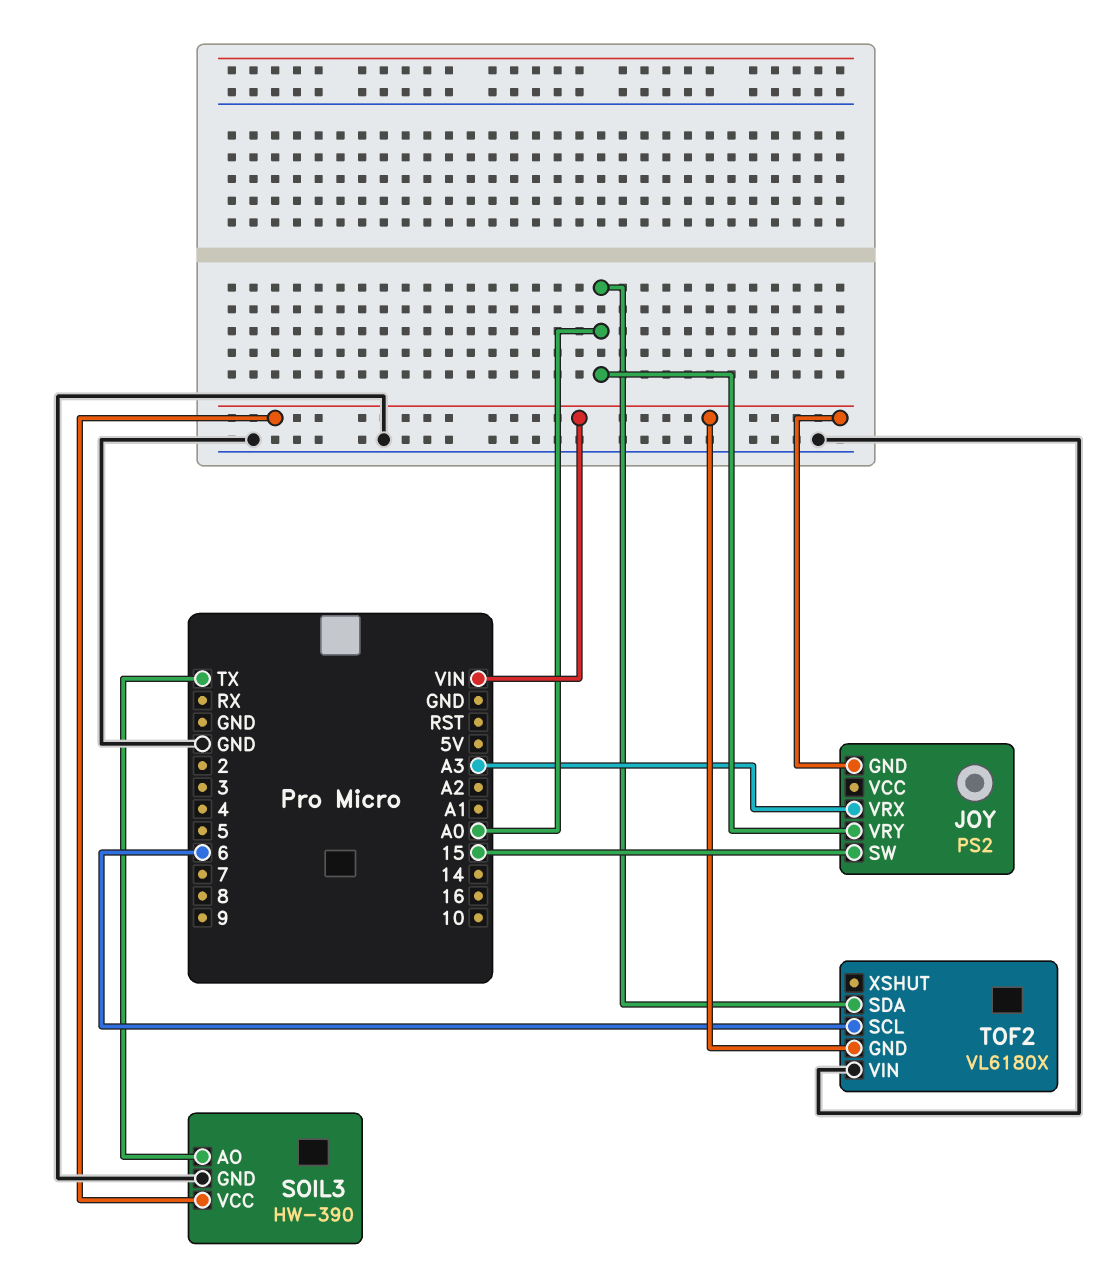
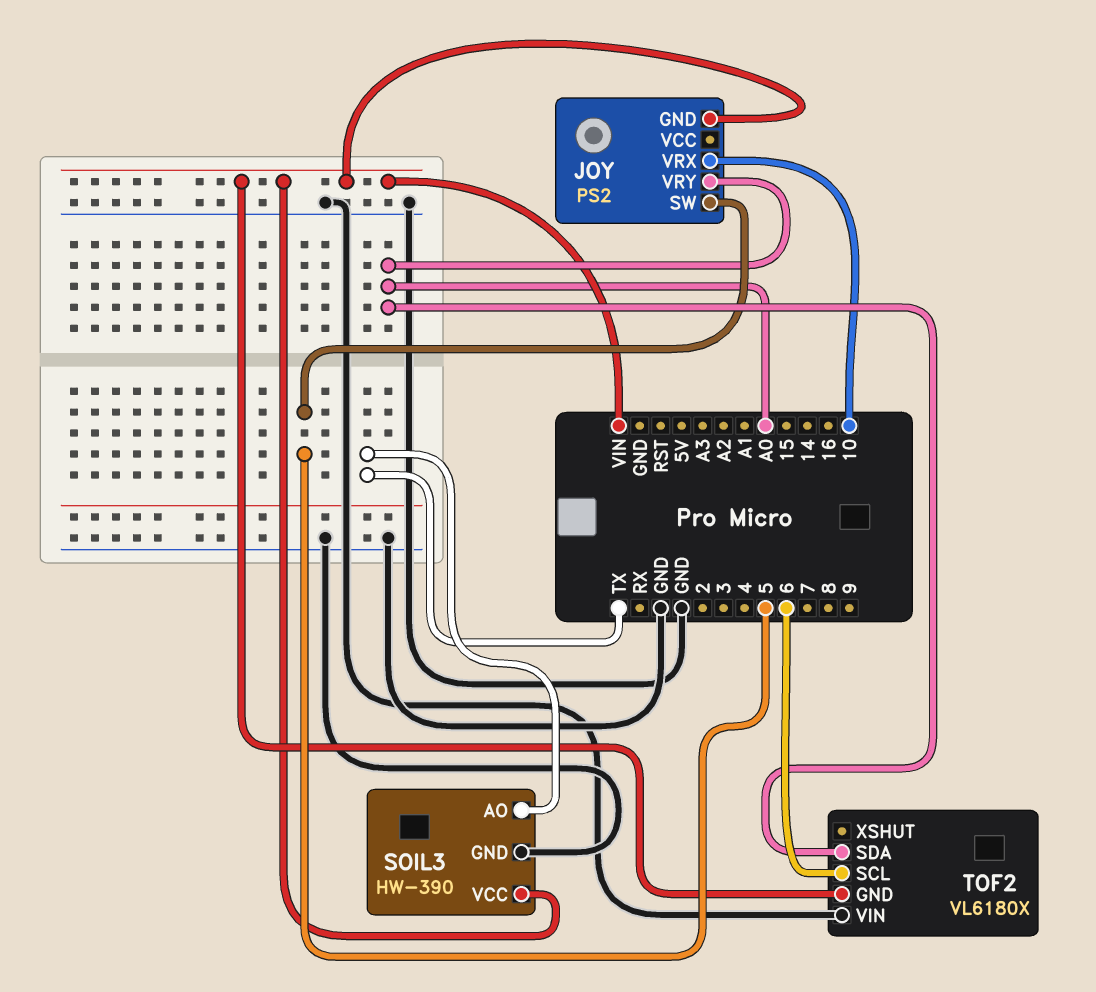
JOY pin SW: 15 -> 5
JOY pin VRX: A3 -> 10

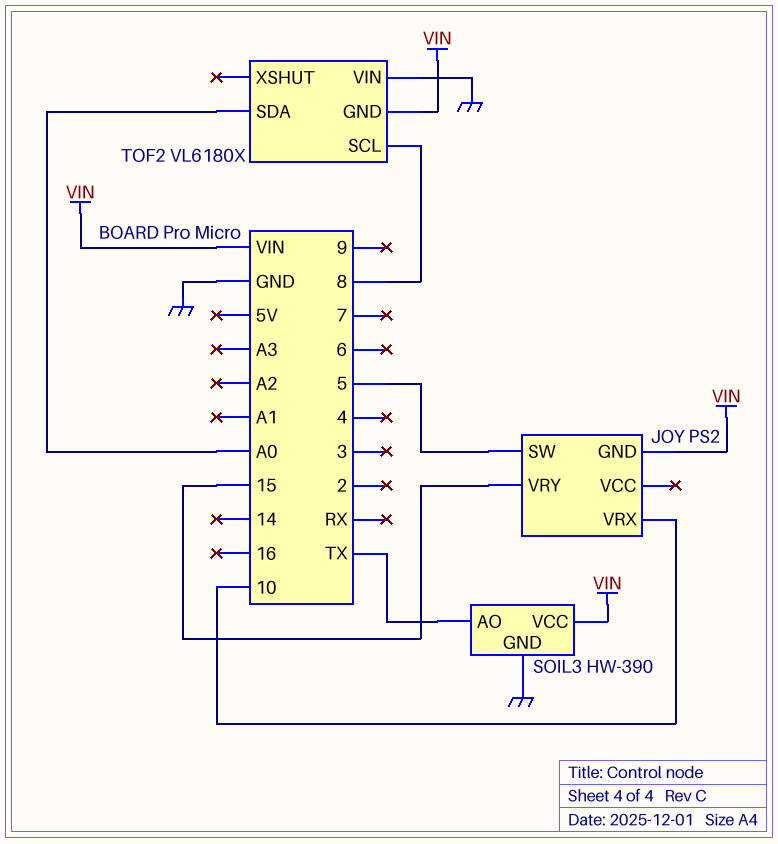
JOY pin VRY: A0 -> 15
TOF2 pin SCL: 6 -> 8

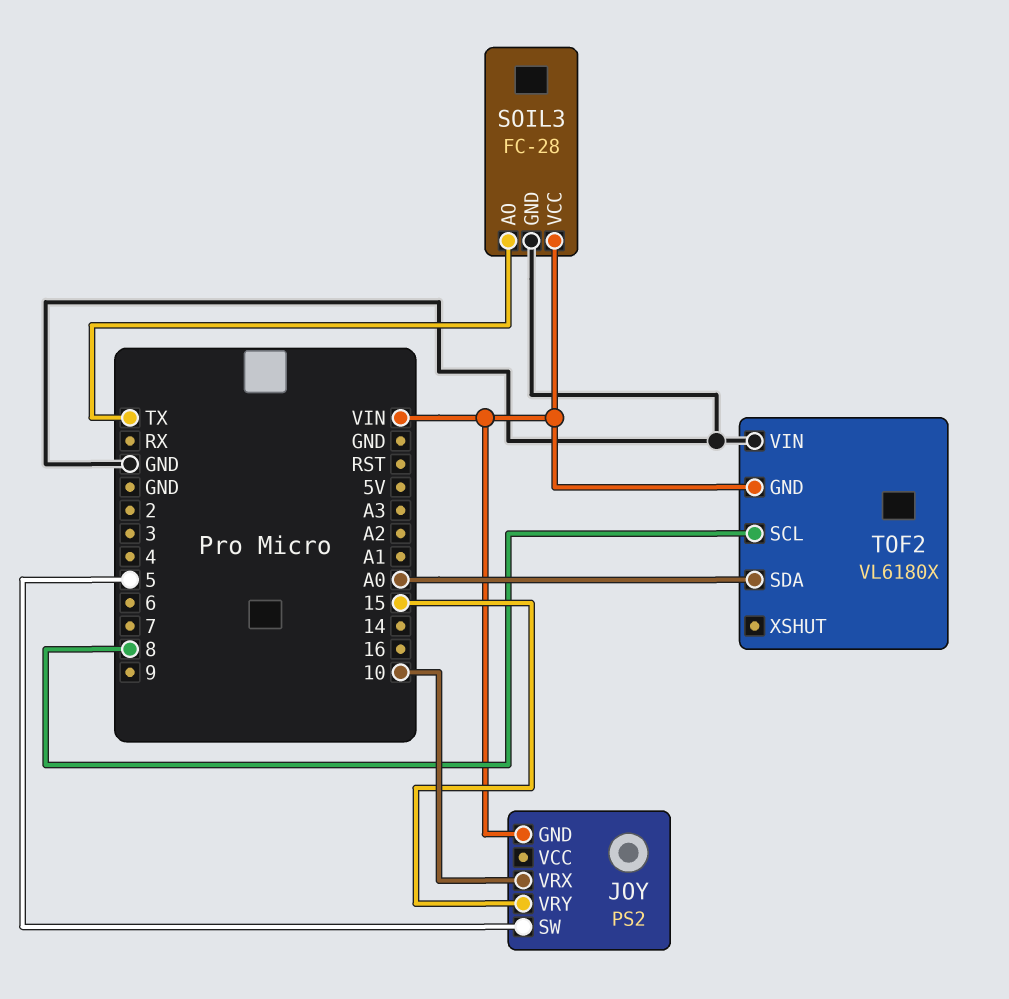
SOIL3: HW-390 -> FC-28

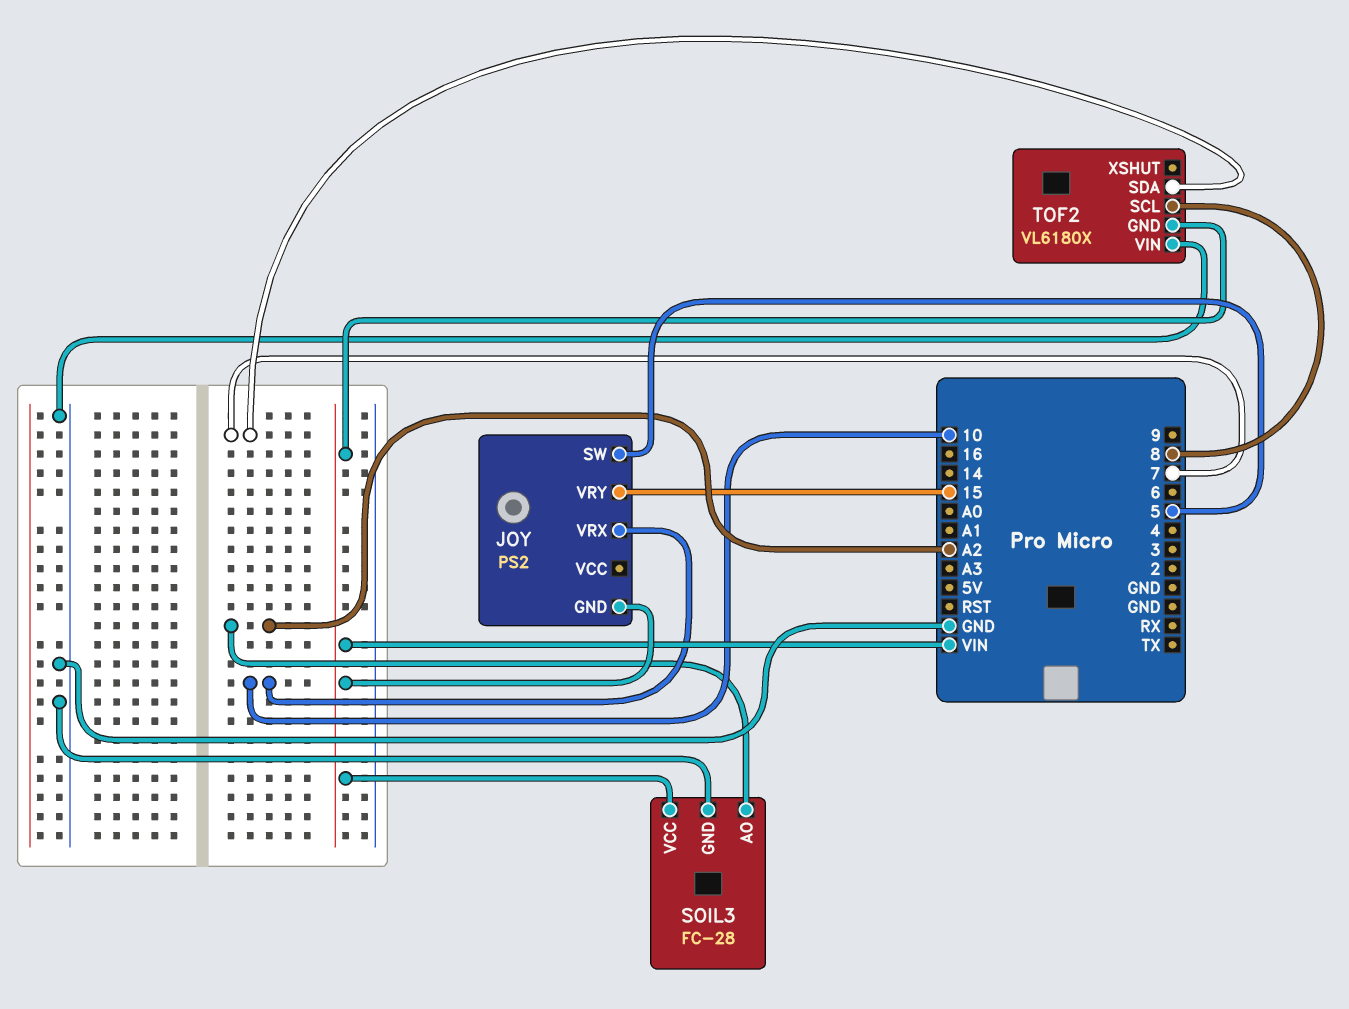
SOIL3 pin AO: TX -> A2
TOF2 pin SDA: A0 -> 7

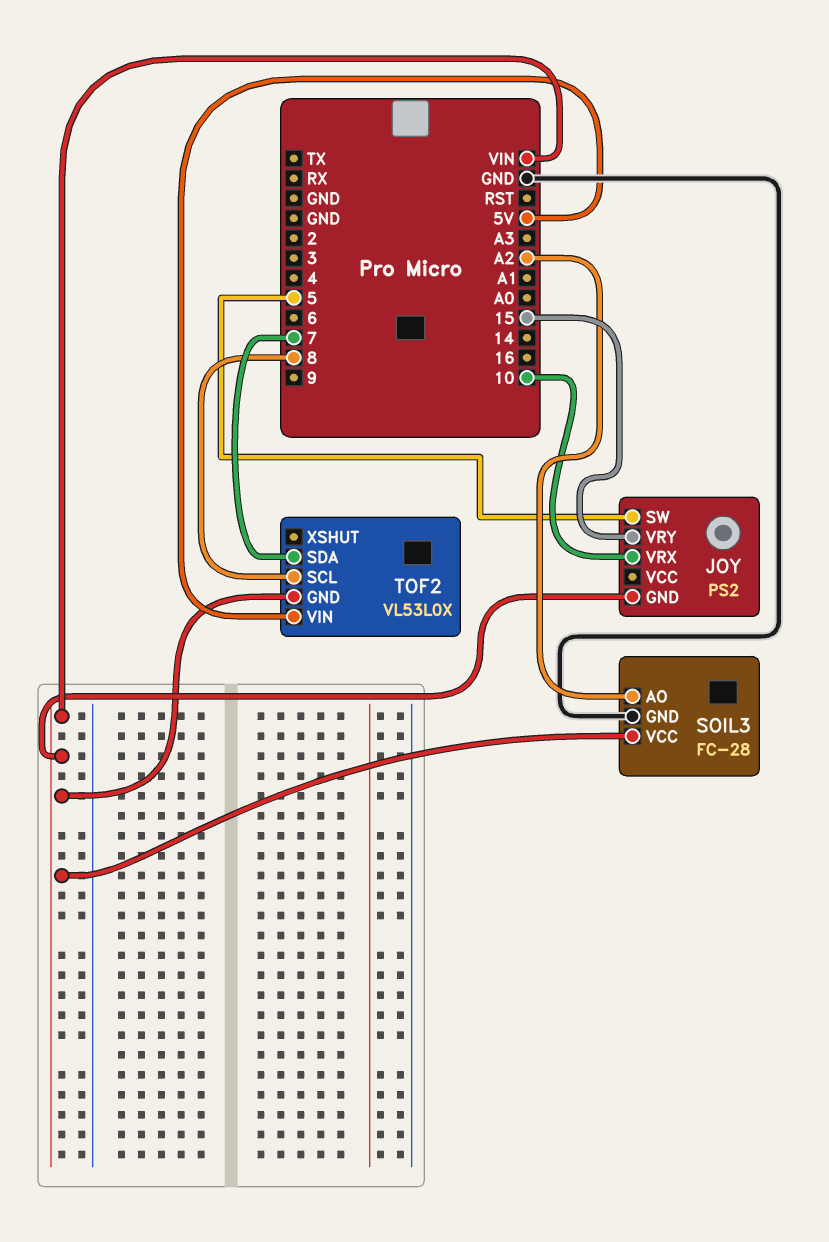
TOF2: VL6180X -> VL53L0X
TOF2 pin VIN: GND -> 5V

